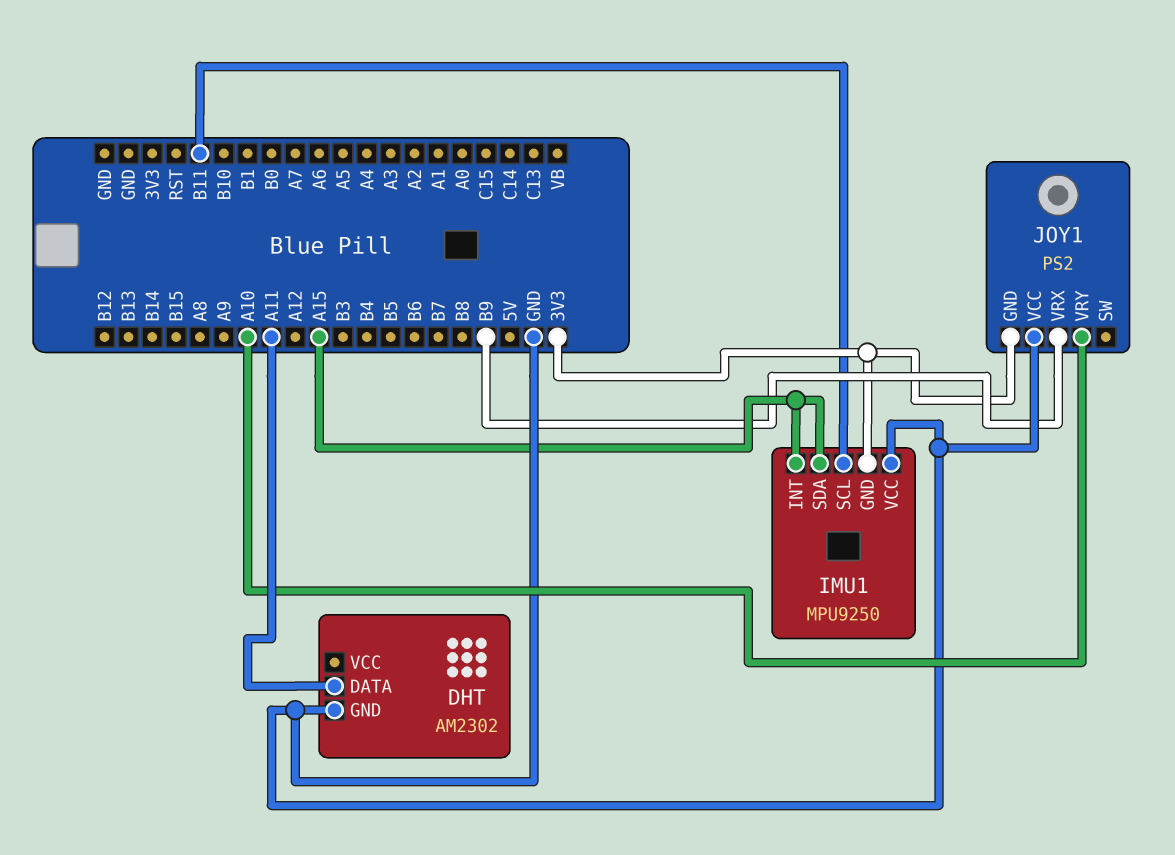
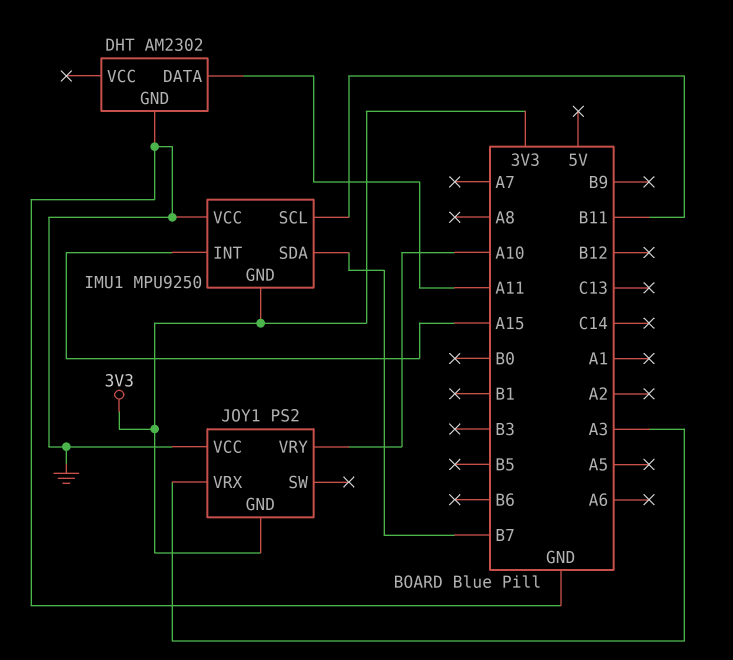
IMU1 pin SDA: A15 -> B7
JOY1 pin VRX: B9 -> A3

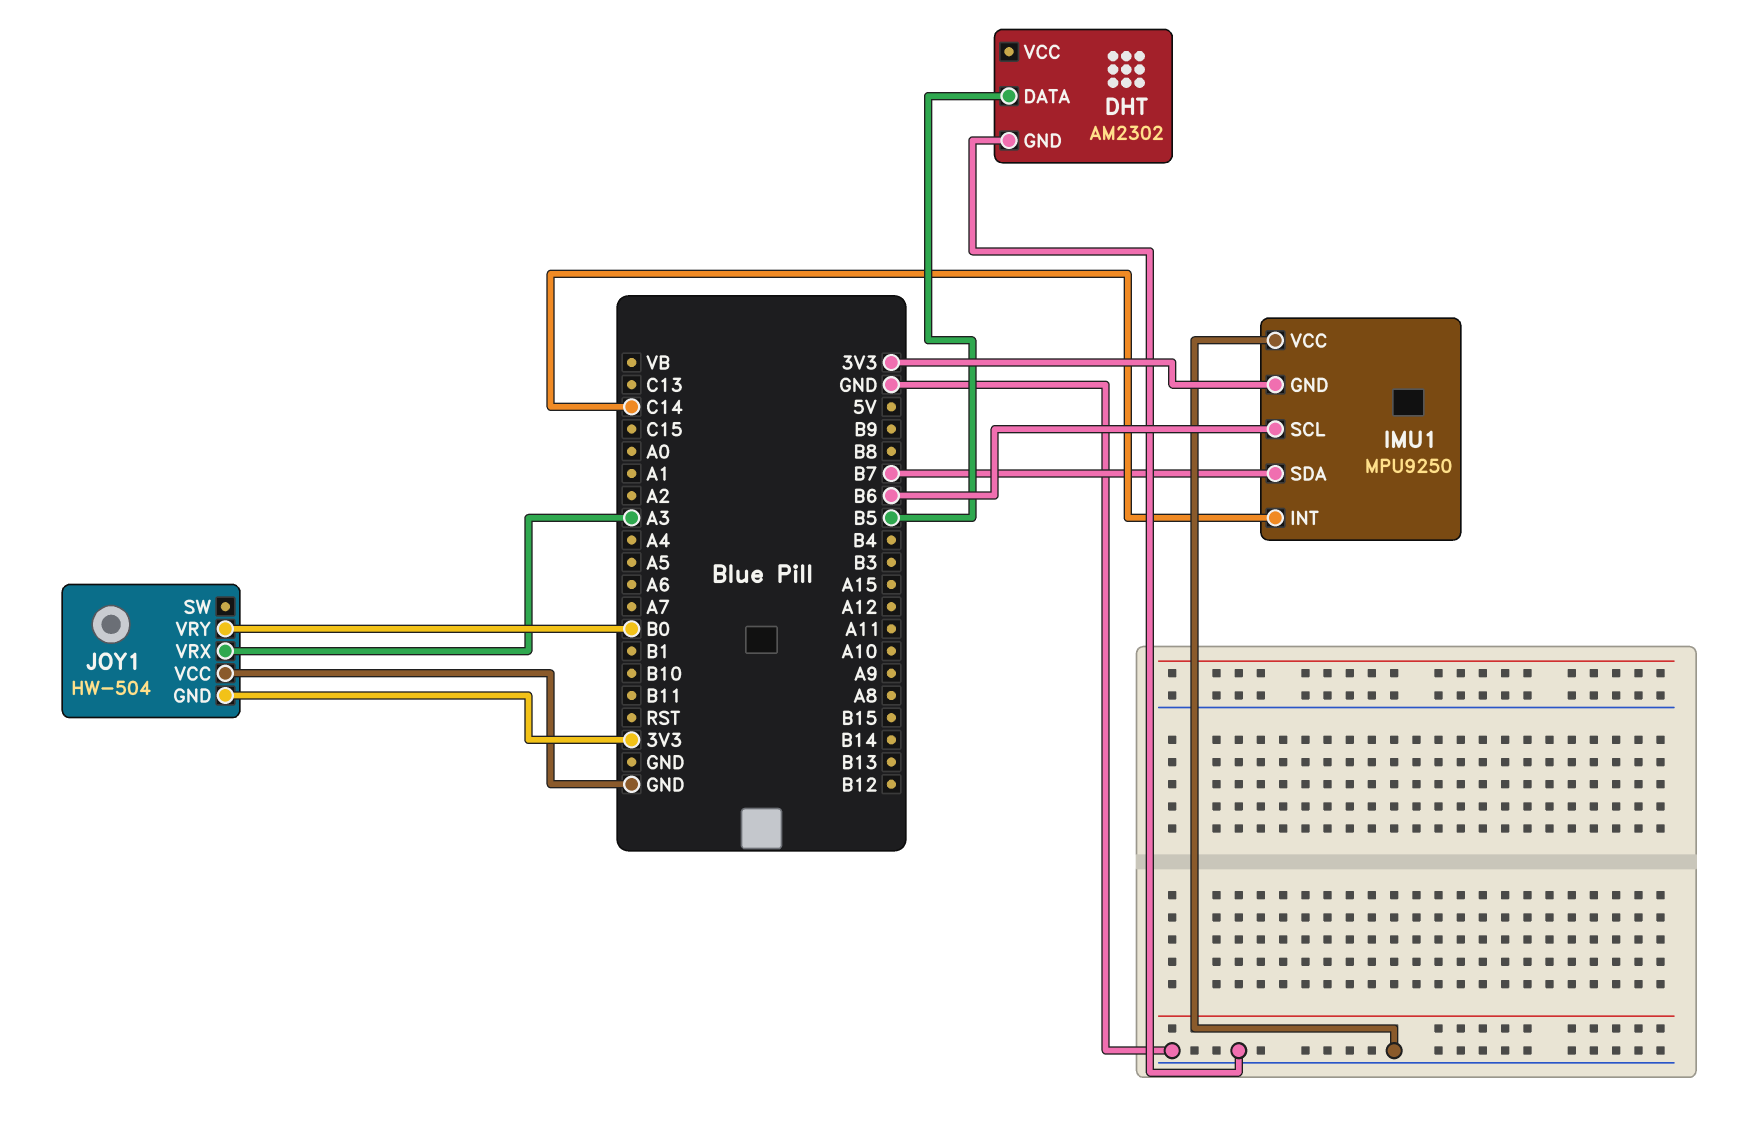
DHT pin DATA: A11 -> B5
IMU1 pin INT: A15 -> C14
IMU1 pin SCL: B11 -> B6
JOY1: PS2 -> HW-504
JOY1 pin VRY: A10 -> B0

